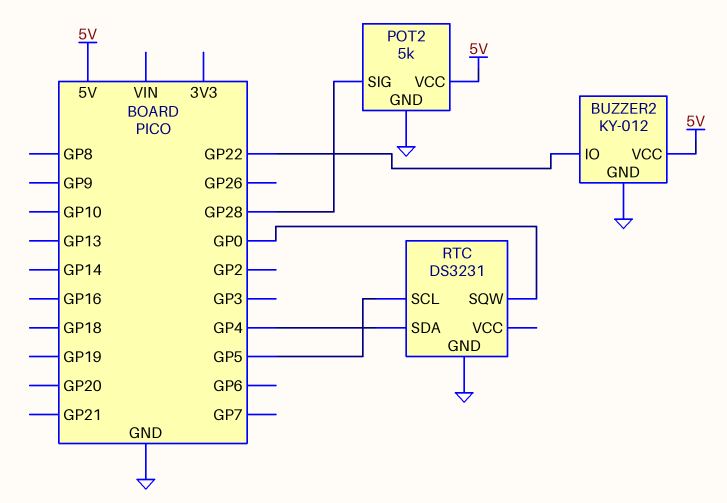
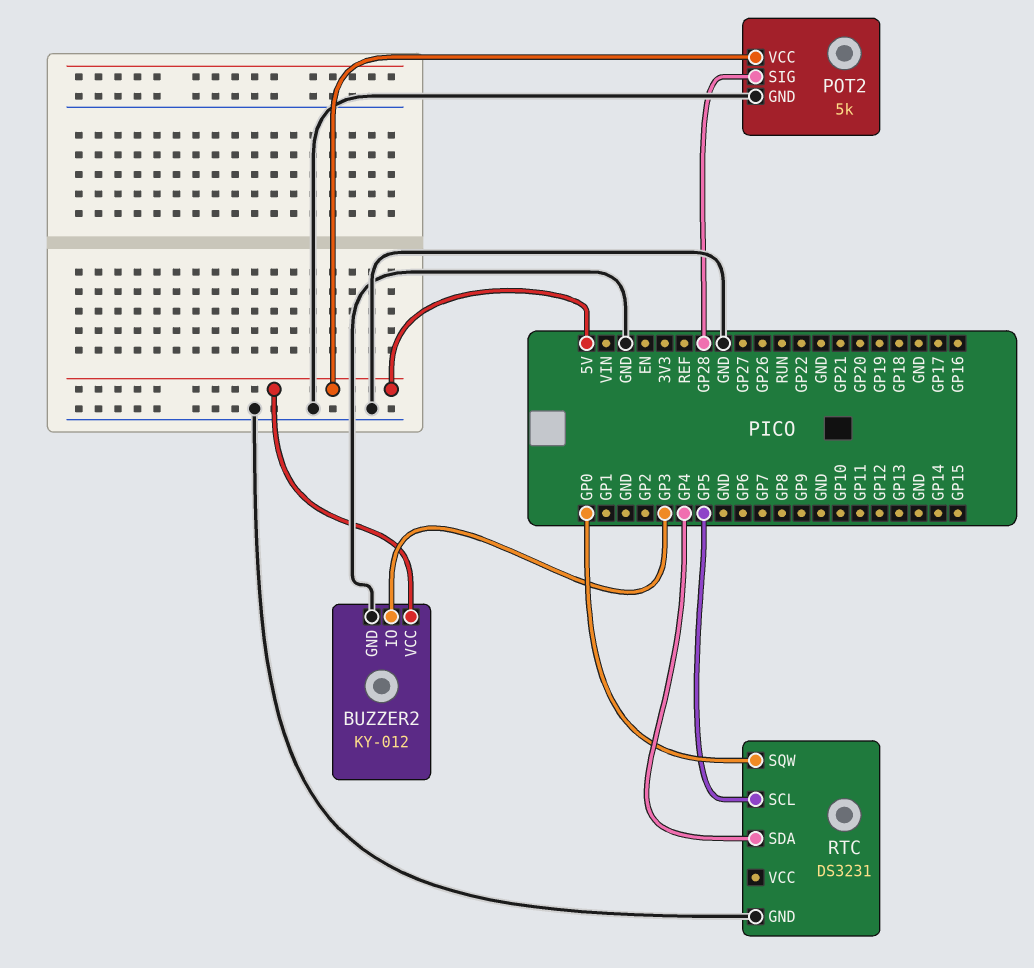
BUZZER2 pin IO: GP22 -> GP3

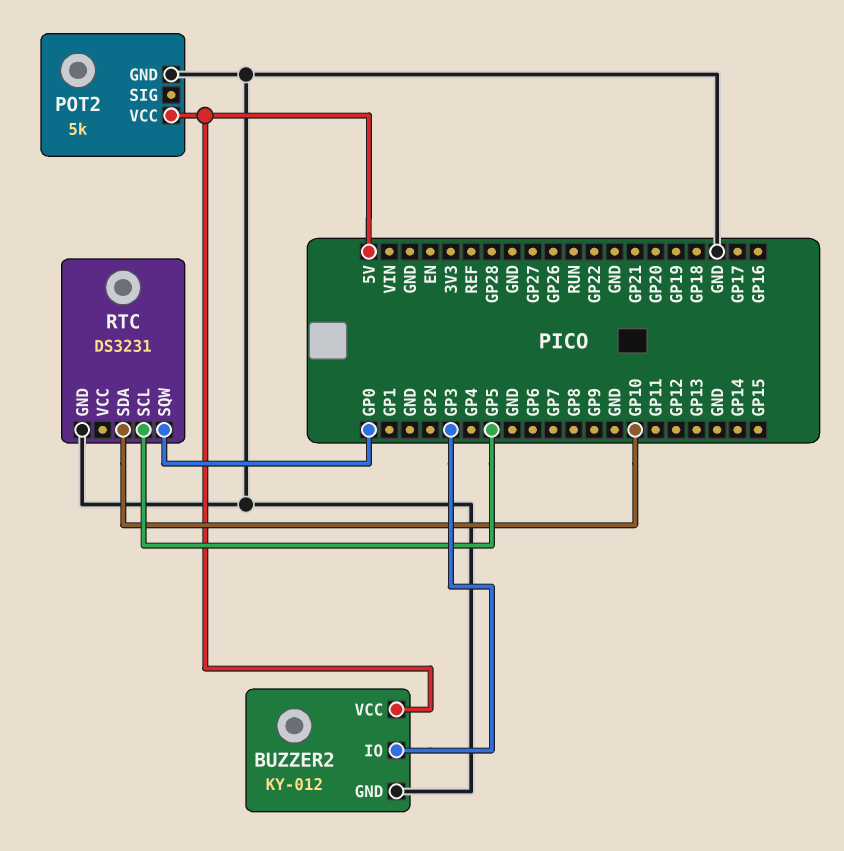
POT2 pin SIG: GP28 -> none
RTC pin SDA: GP4 -> GP10

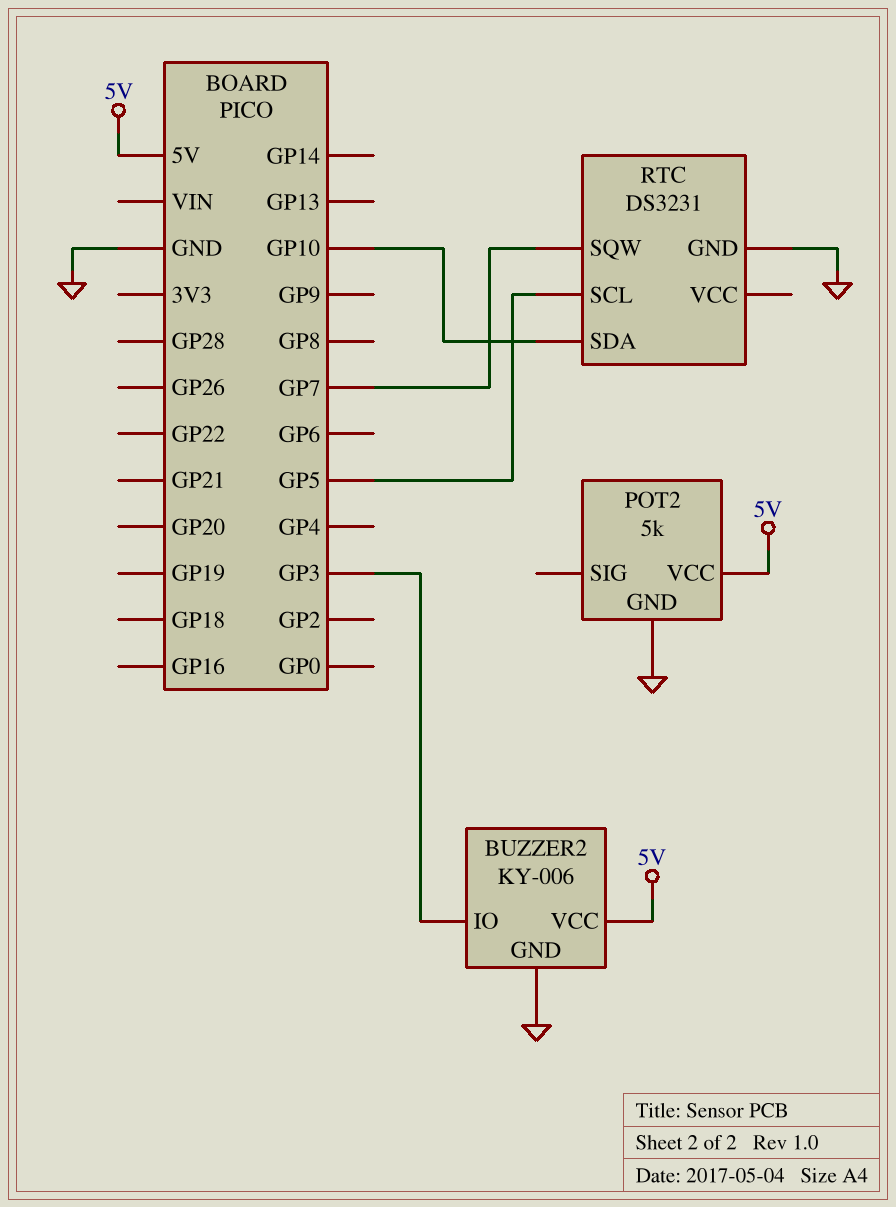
BUZZER2: KY-012 -> KY-006
RTC pin SQW: GP0 -> GP7

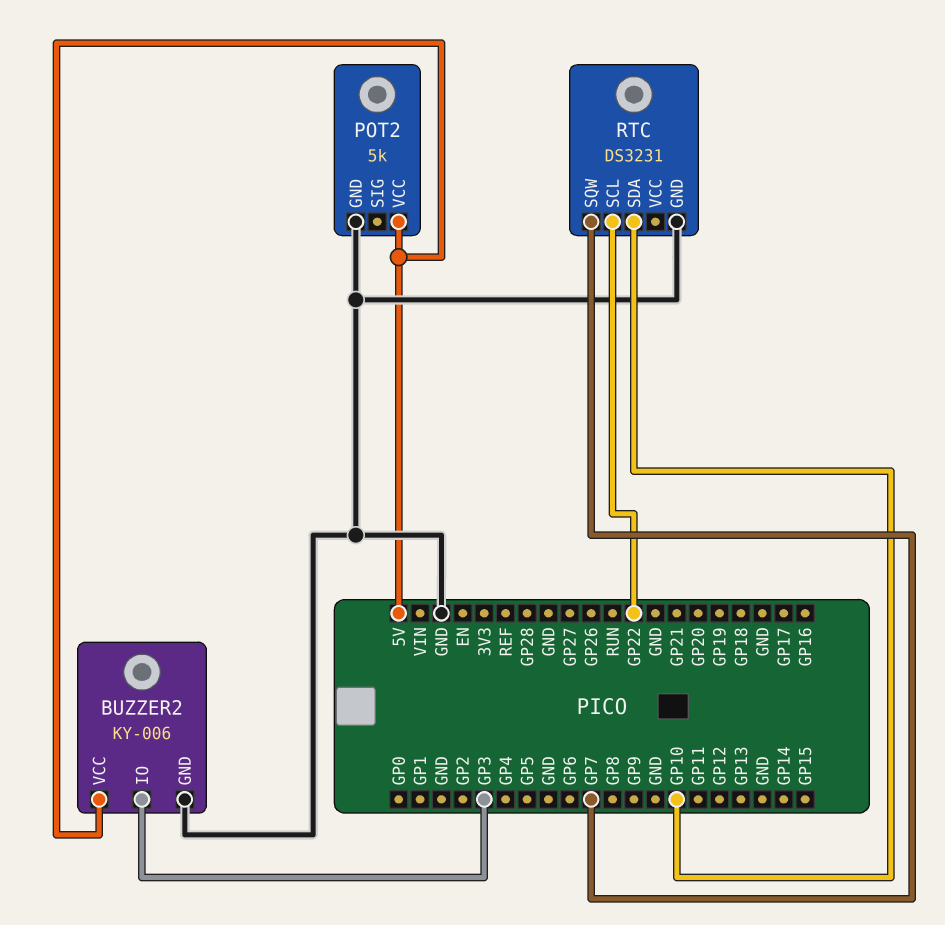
RTC pin SCL: GP5 -> GP22

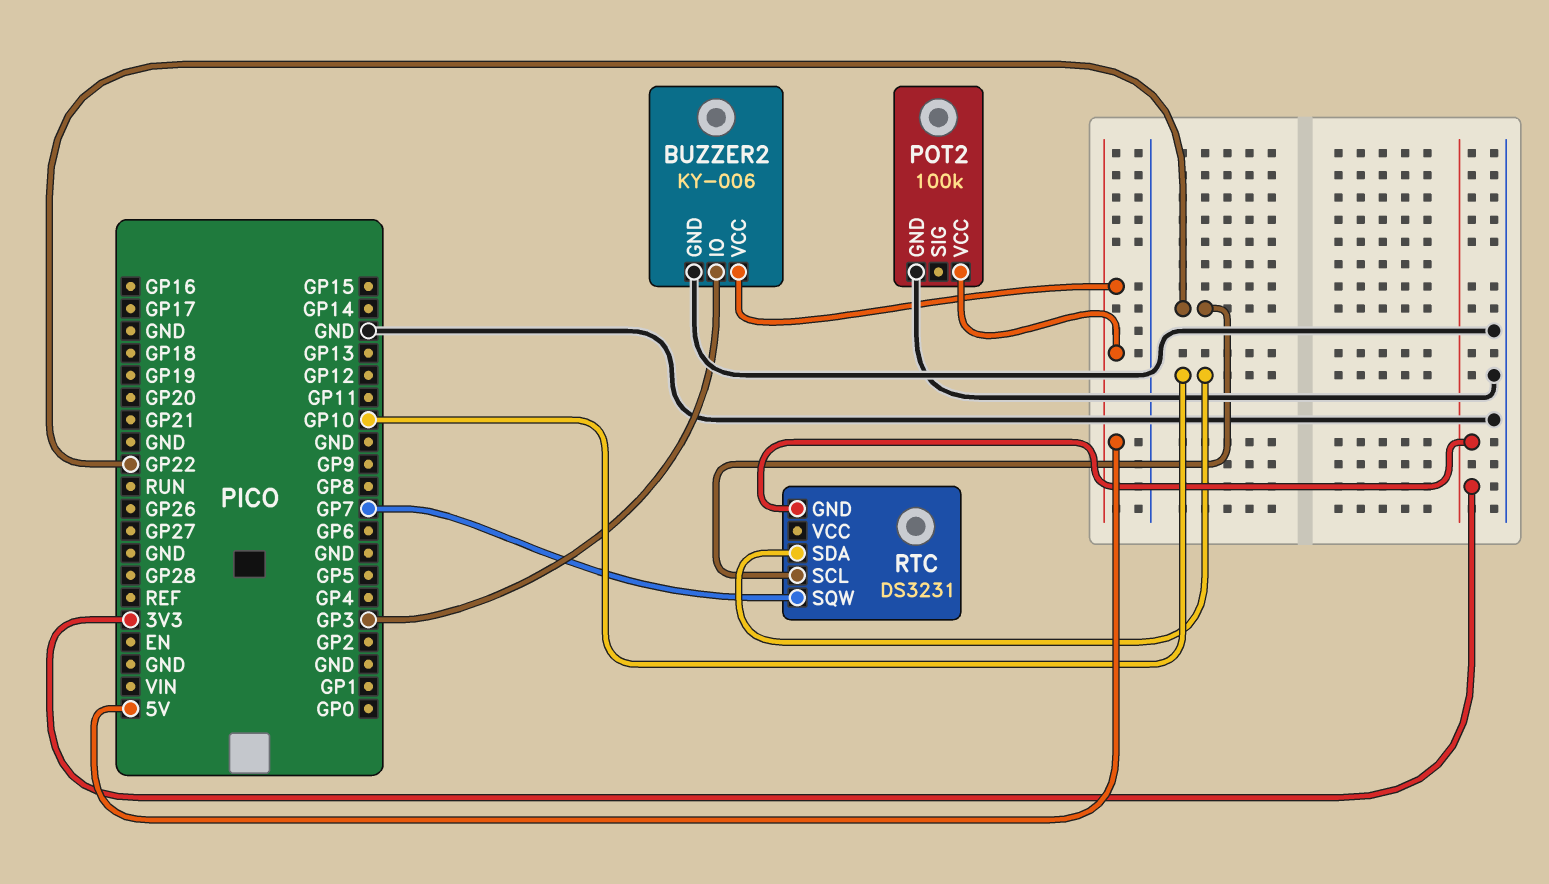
POT2: 5k -> 100k
RTC pin GND: GND -> 3V3

